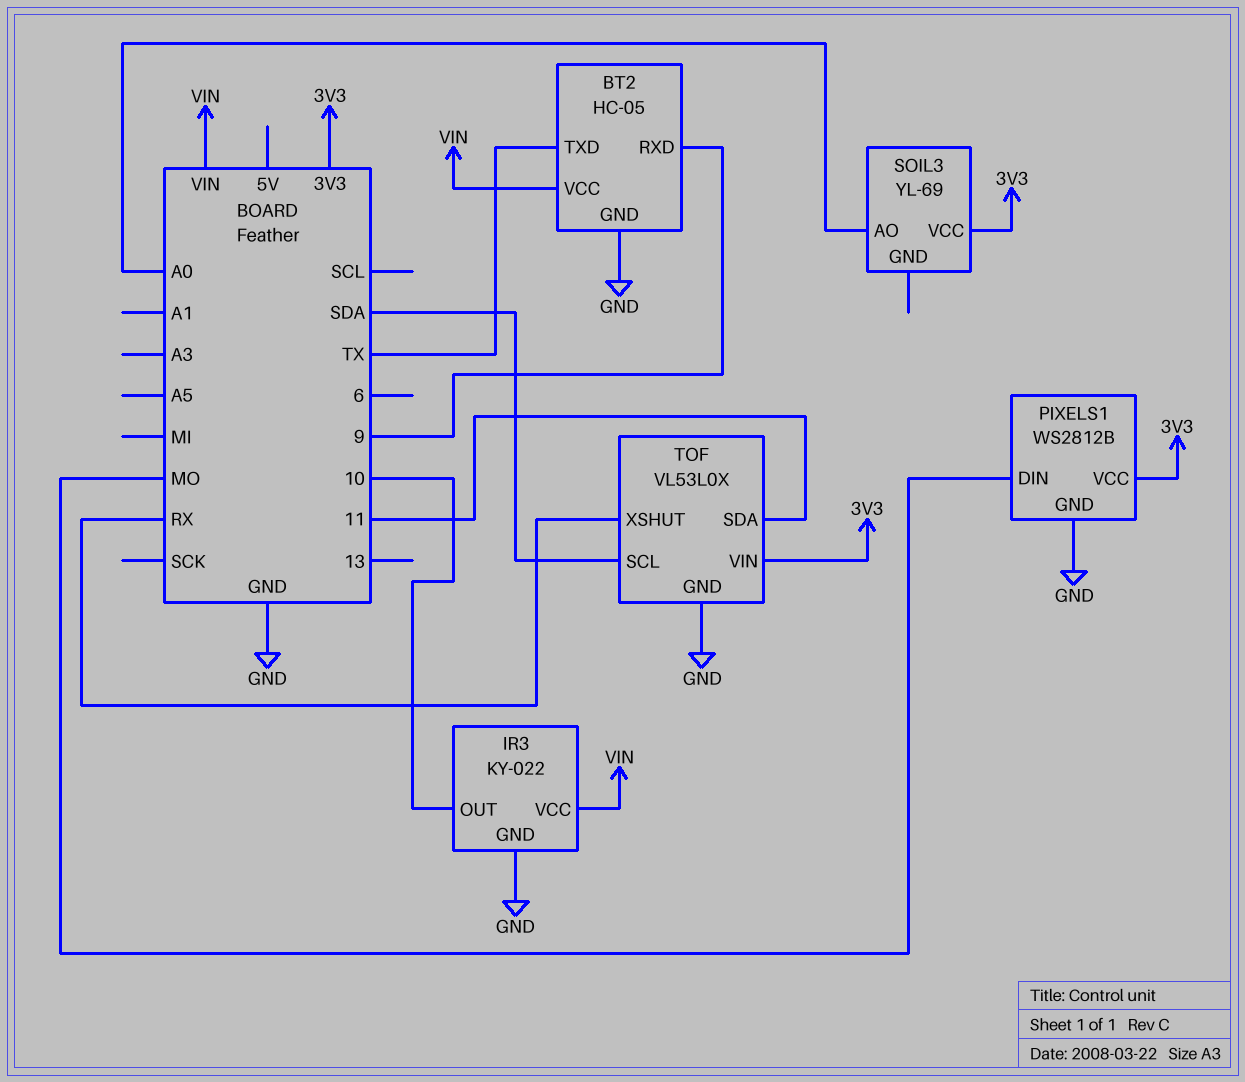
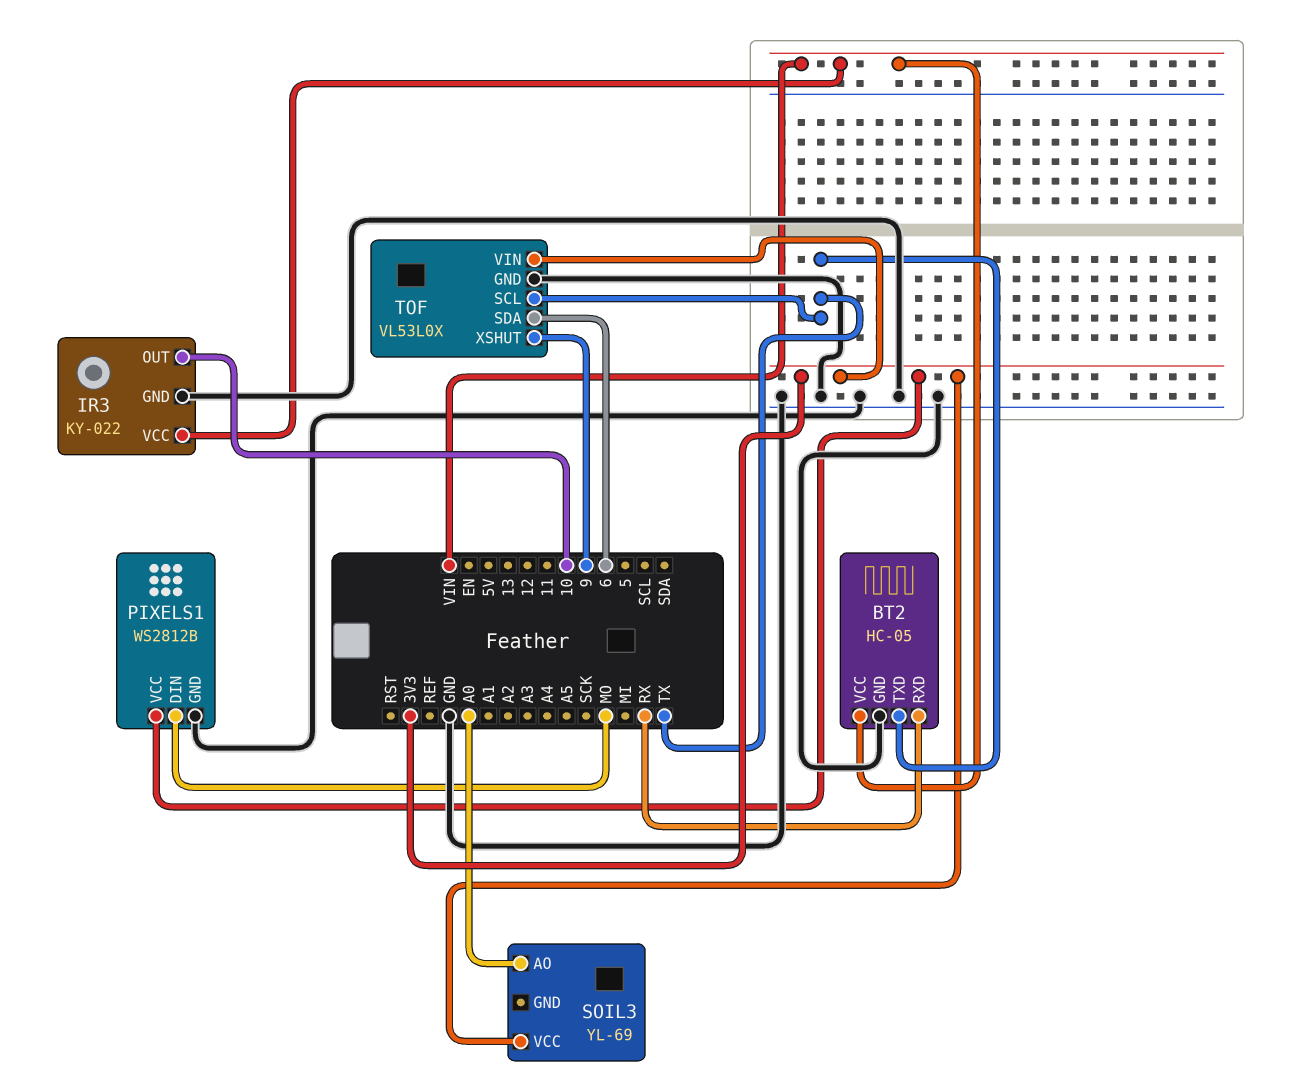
BT2 pin RXD: 9 -> RX
TOF pin SCL: SDA -> TX
TOF pin SDA: 11 -> 6
TOF pin XSHUT: RX -> 9

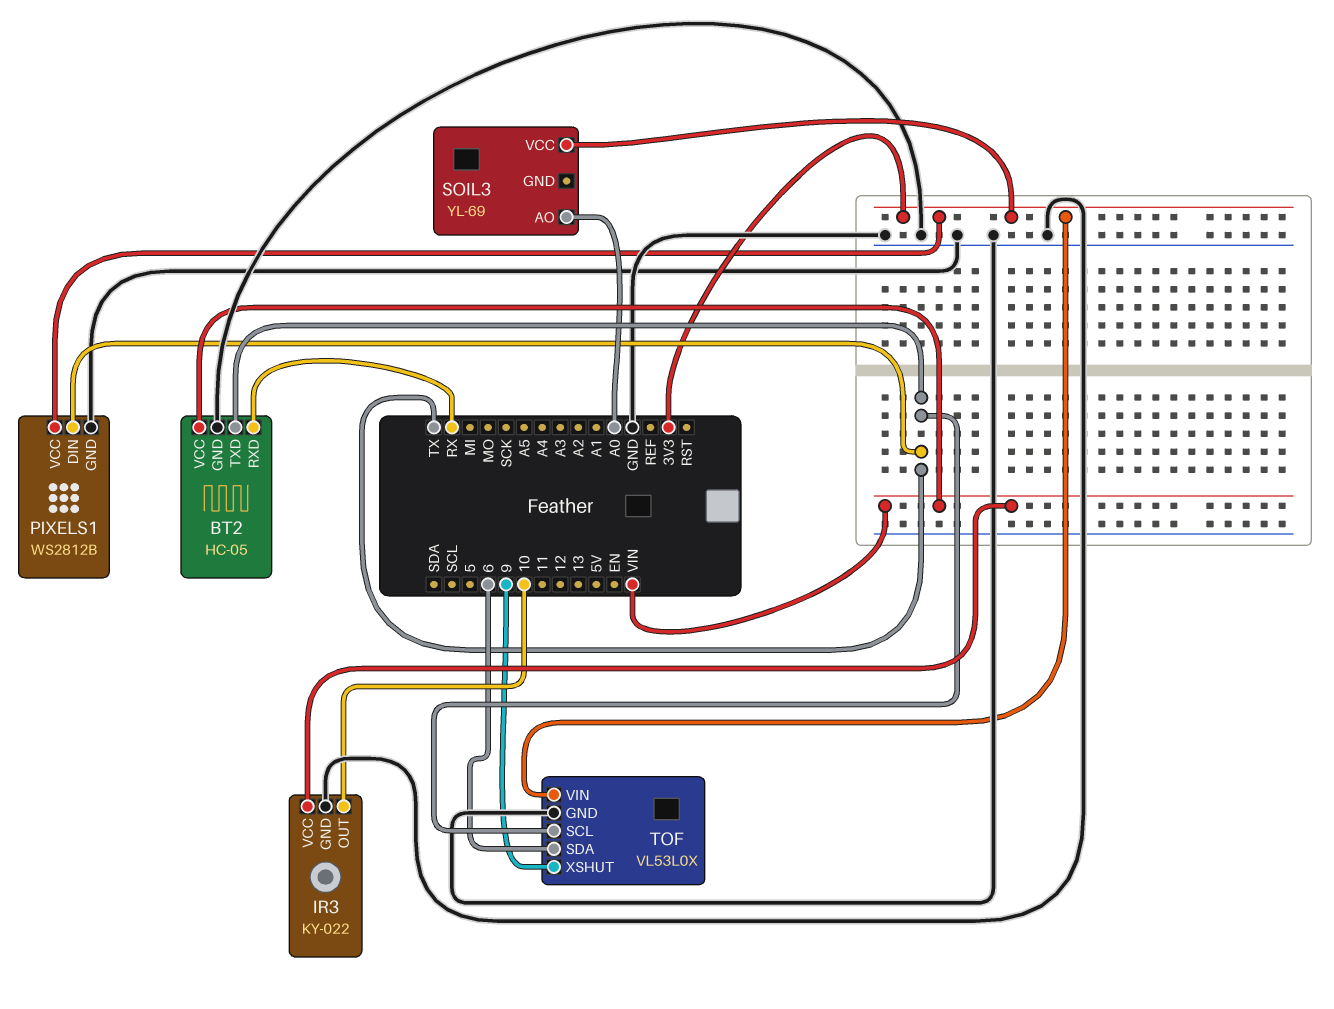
PIXELS1 pin DIN: MO -> TX

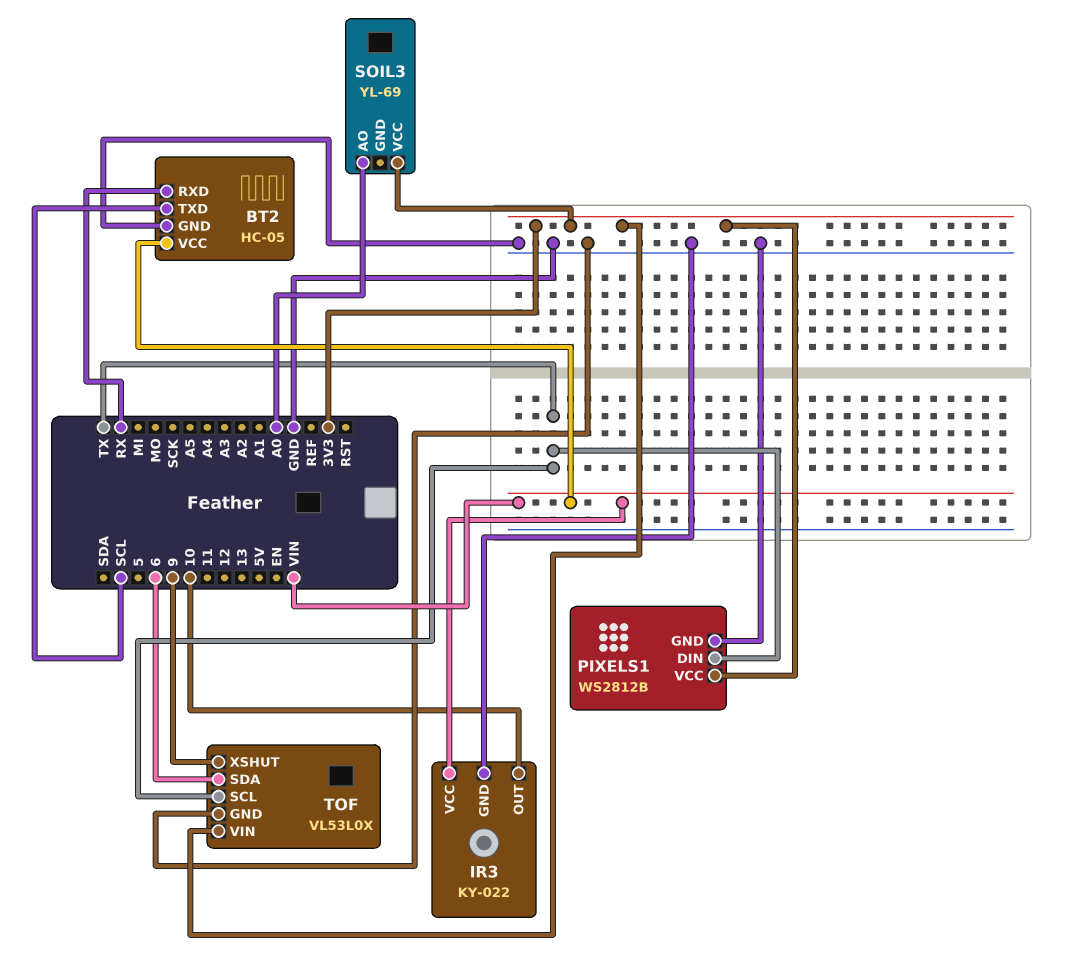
BT2 pin TXD: TX -> SCL

